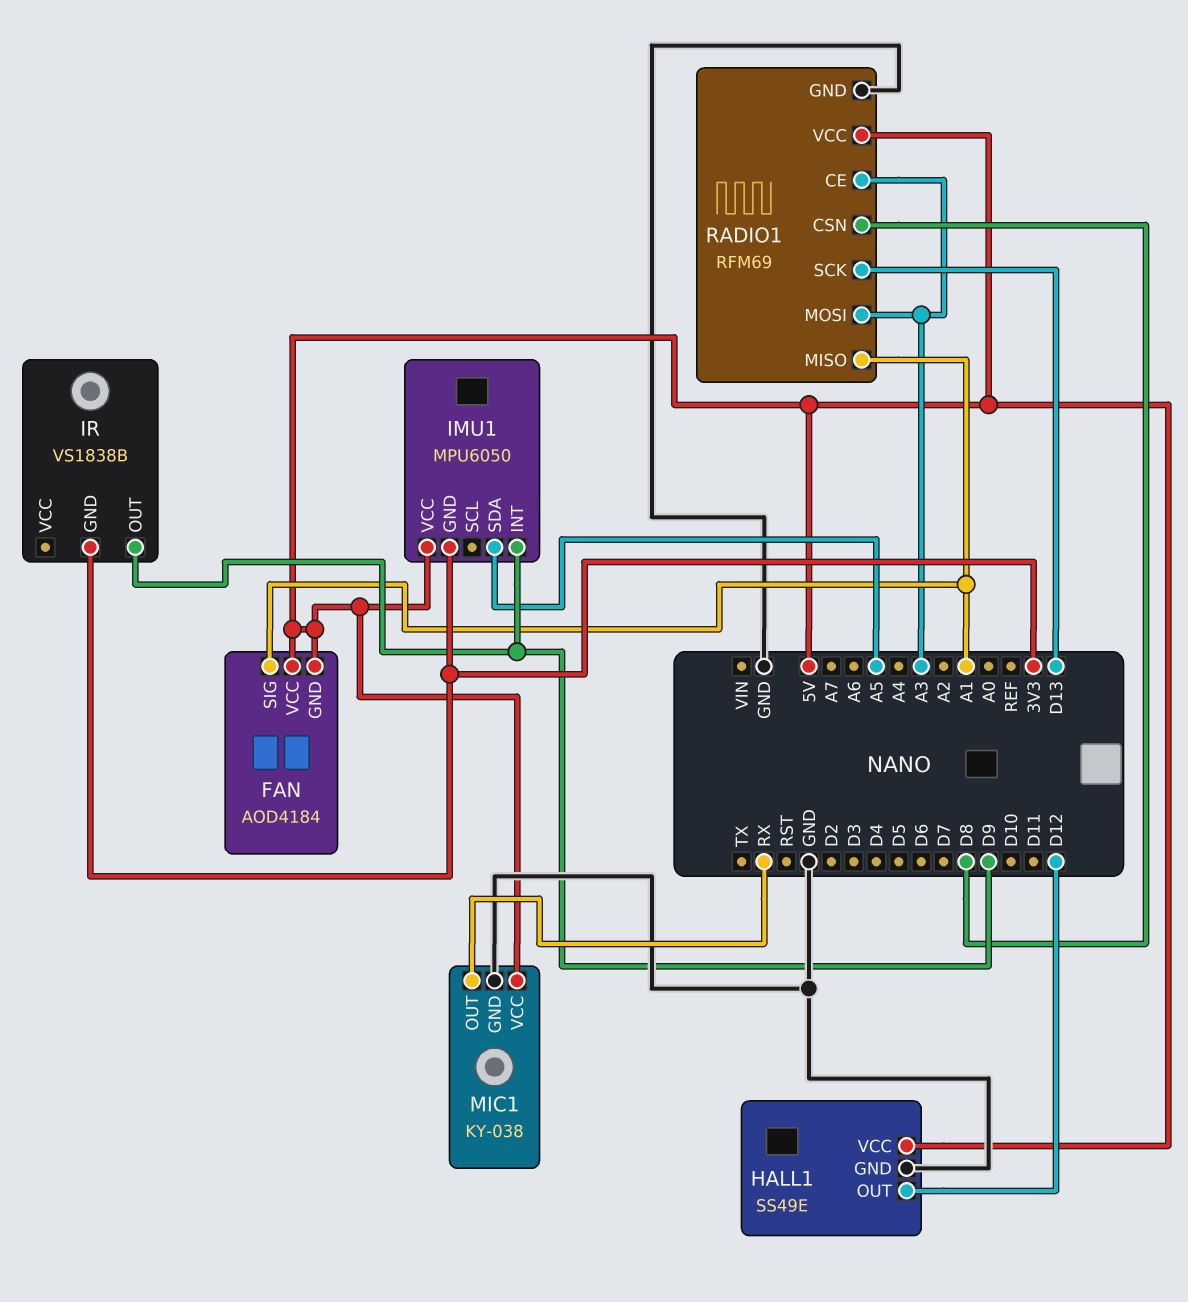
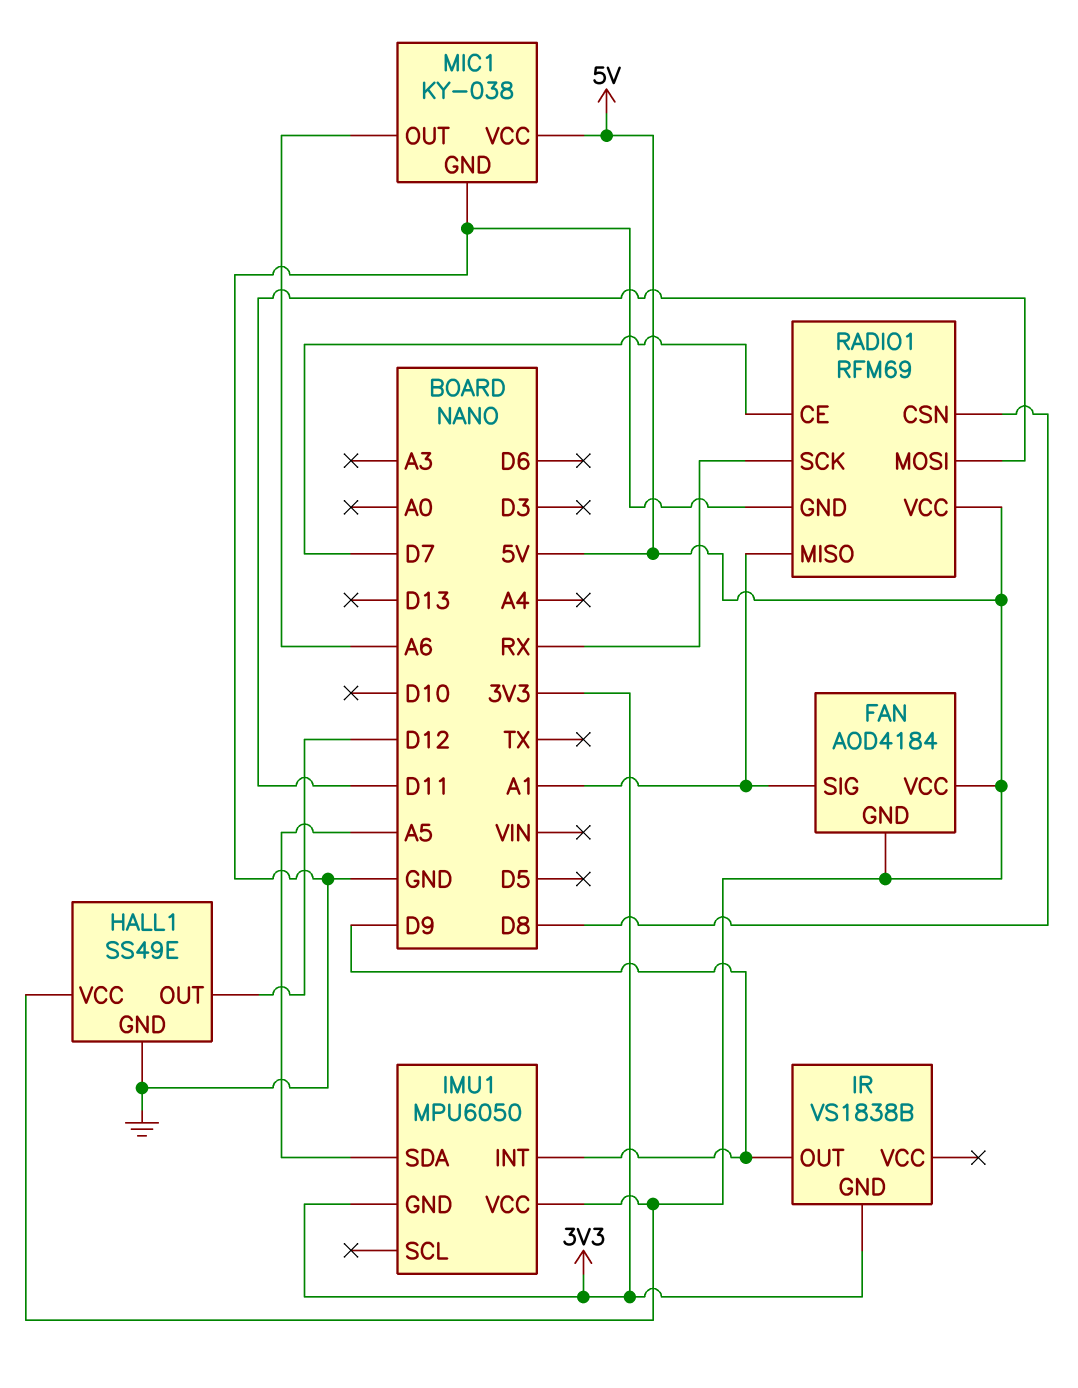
MIC1 pin OUT: RX -> A6
RADIO1 pin CE: A3 -> D7
RADIO1 pin MOSI: A3 -> D11
RADIO1 pin SCK: D13 -> RX

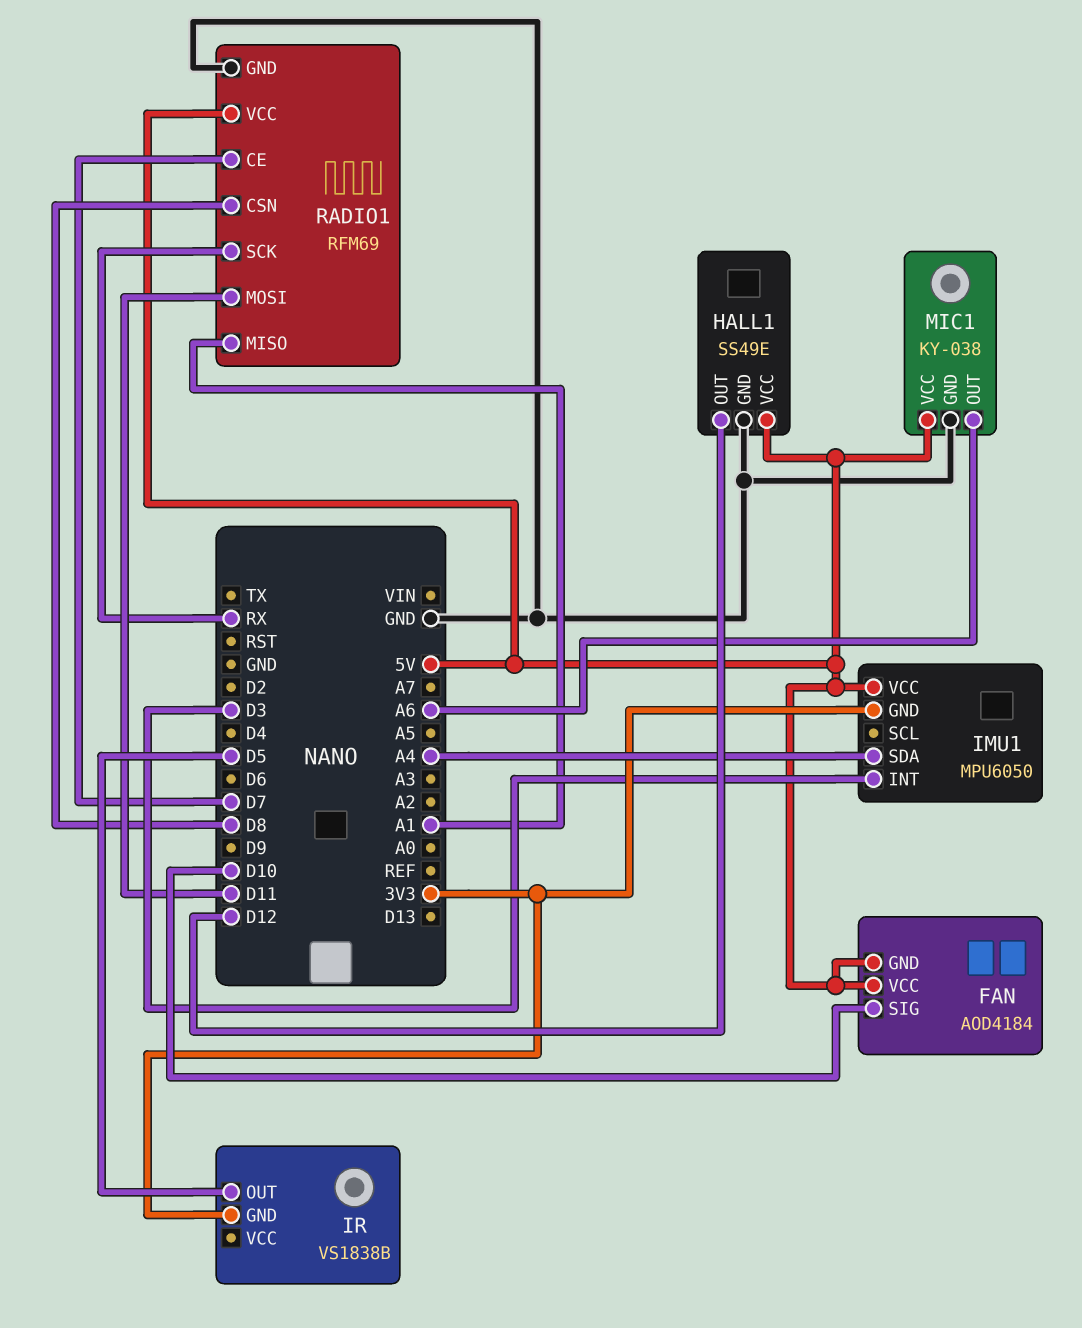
FAN pin SIG: A1 -> D10
IMU1 pin INT: D9 -> D3
IMU1 pin SDA: A5 -> A4
IR pin OUT: D9 -> D5

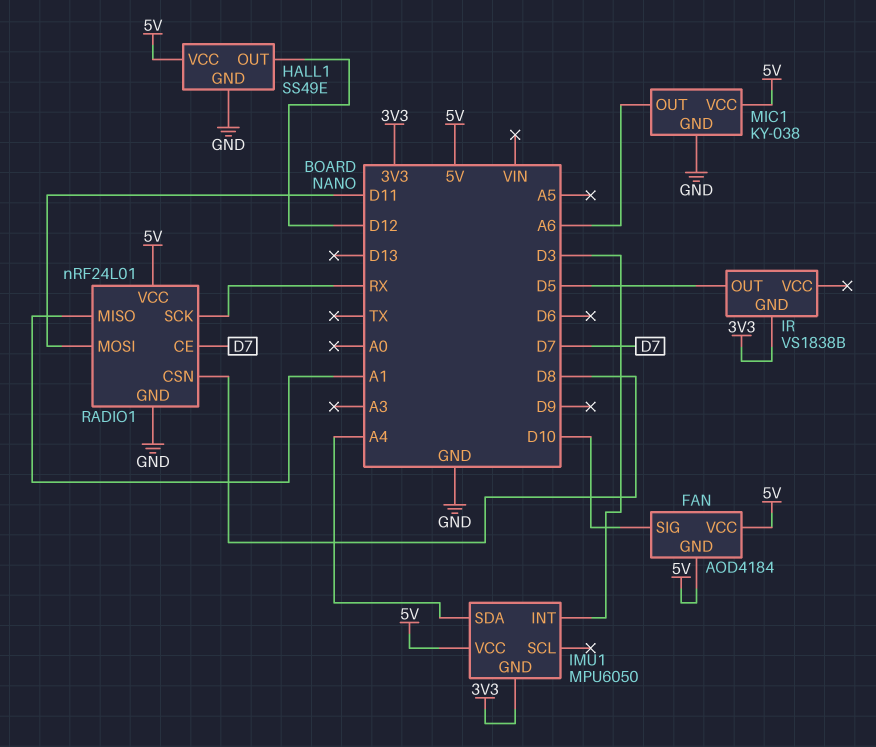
RADIO1: RFM69 -> nRF24L01

